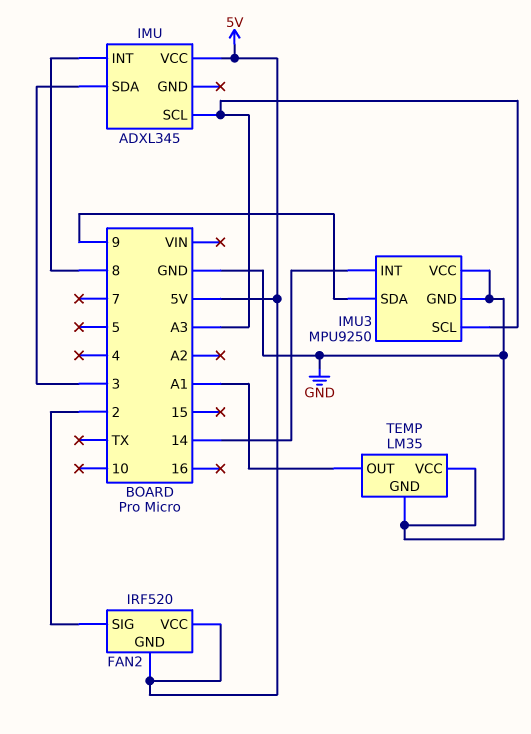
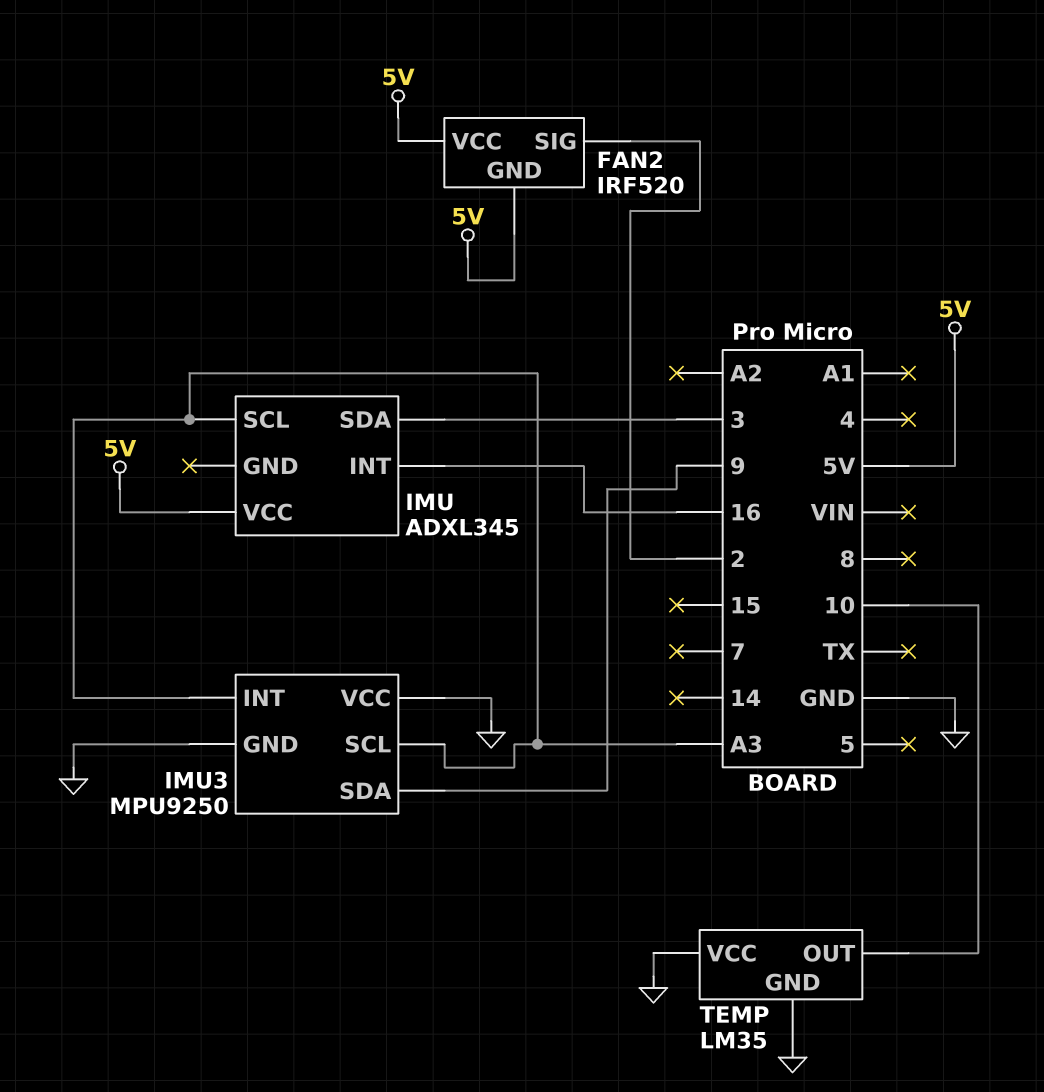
IMU pin INT: 8 -> 16
IMU3 pin INT: 14 -> A3
TEMP pin OUT: A1 -> 10

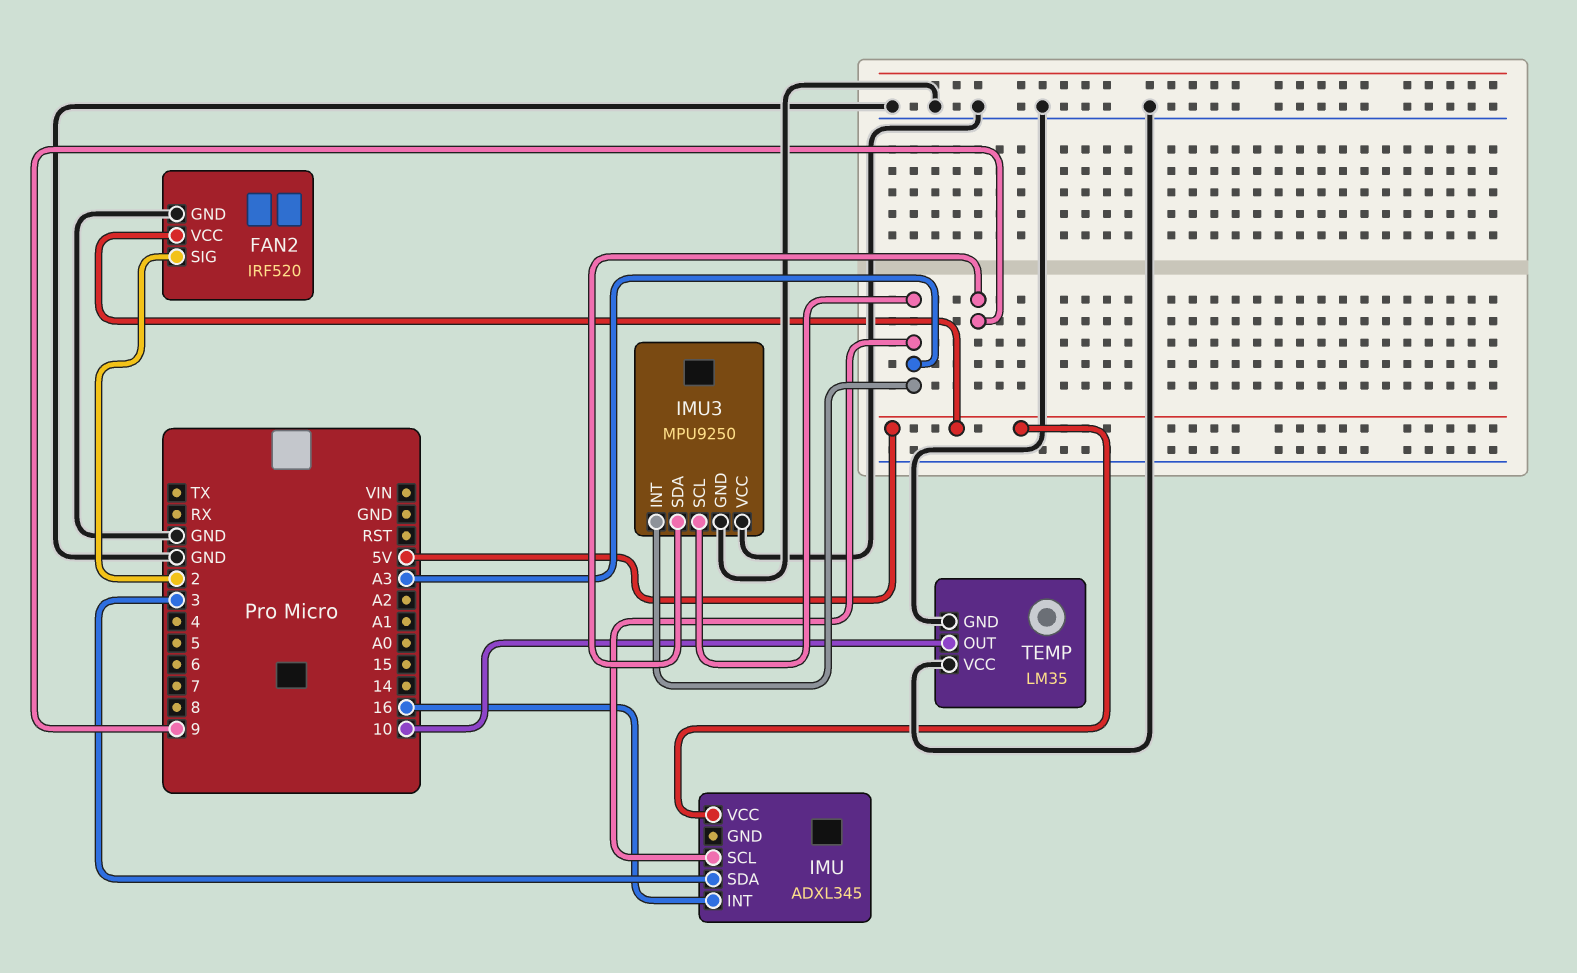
FAN2 pin GND: 5V -> GND

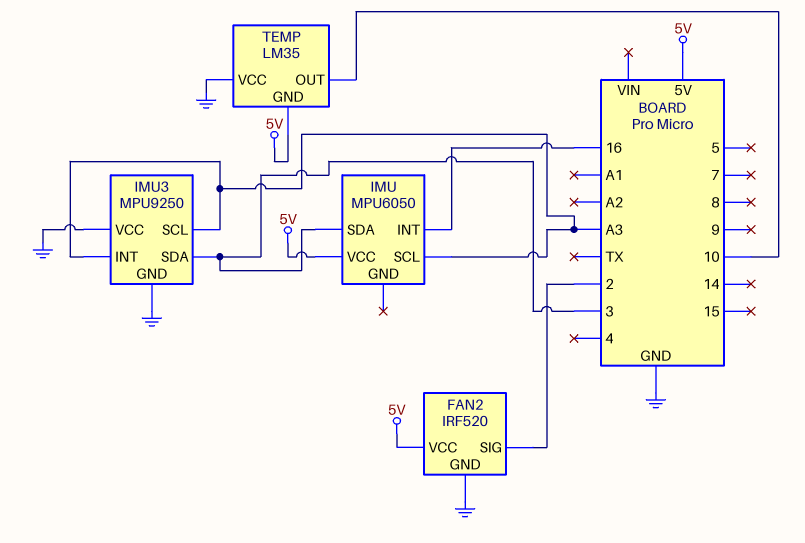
IMU: ADXL345 -> MPU6050
IMU3 pin SDA: 9 -> 3
TEMP pin GND: GND -> 5V

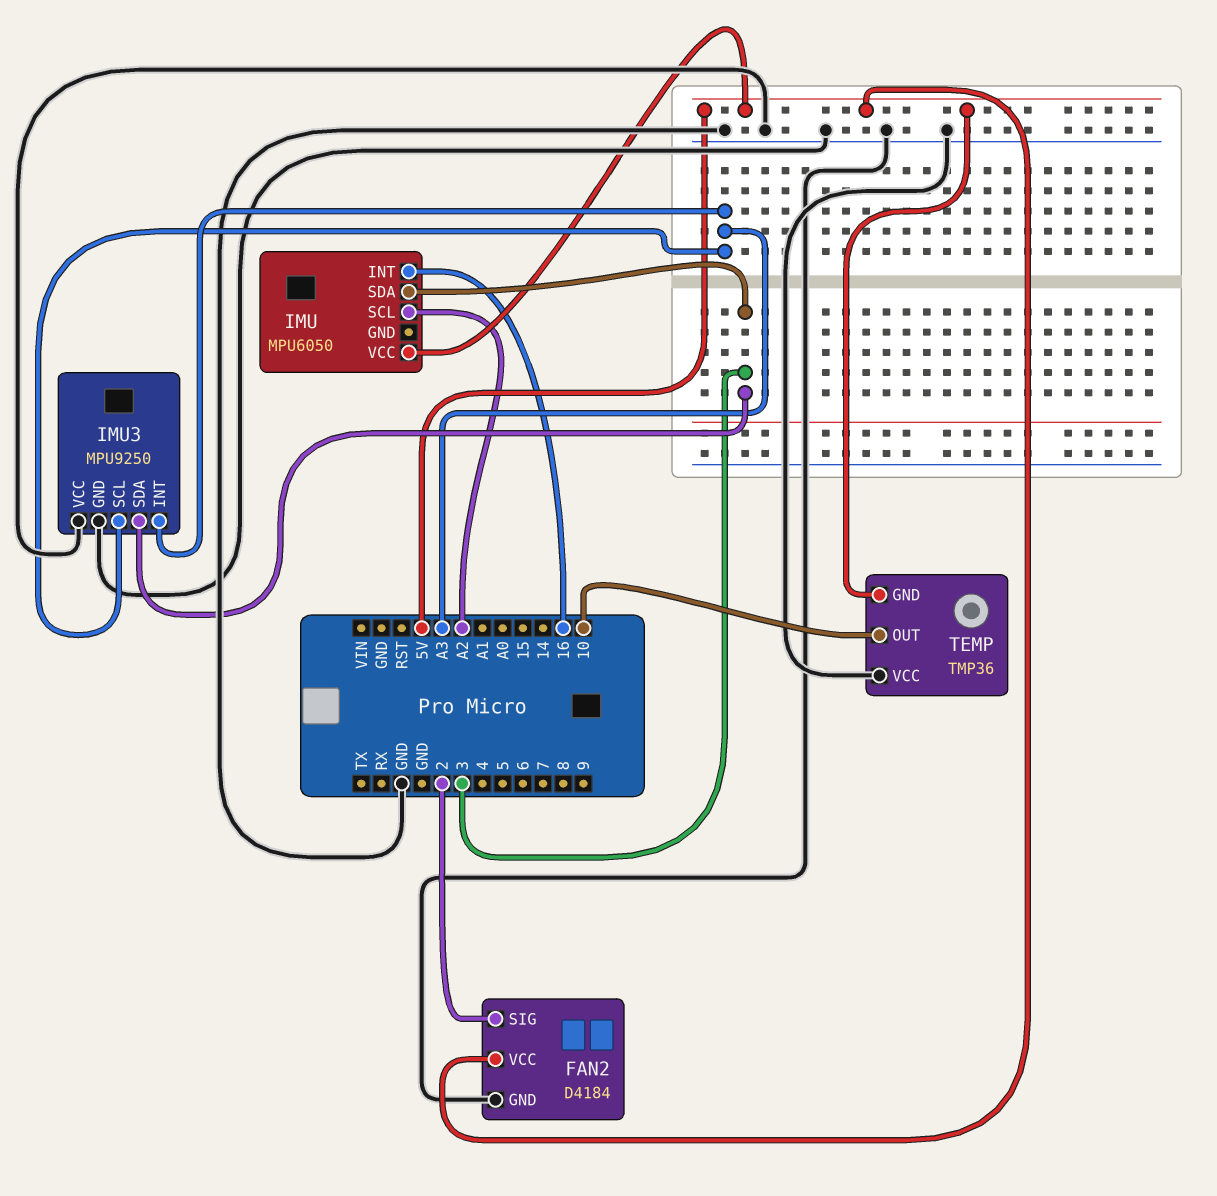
FAN2: IRF520 -> D4184
IMU pin SCL: A3 -> A2
TEMP: LM35 -> TMP36

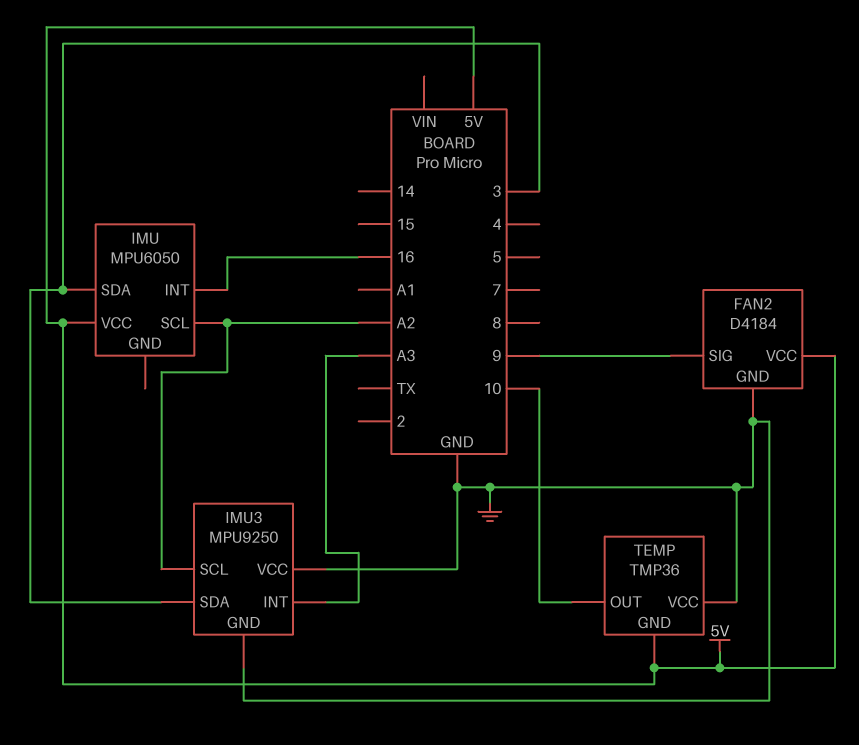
FAN2 pin SIG: 2 -> 9
IMU3 pin SCL: A3 -> A2

